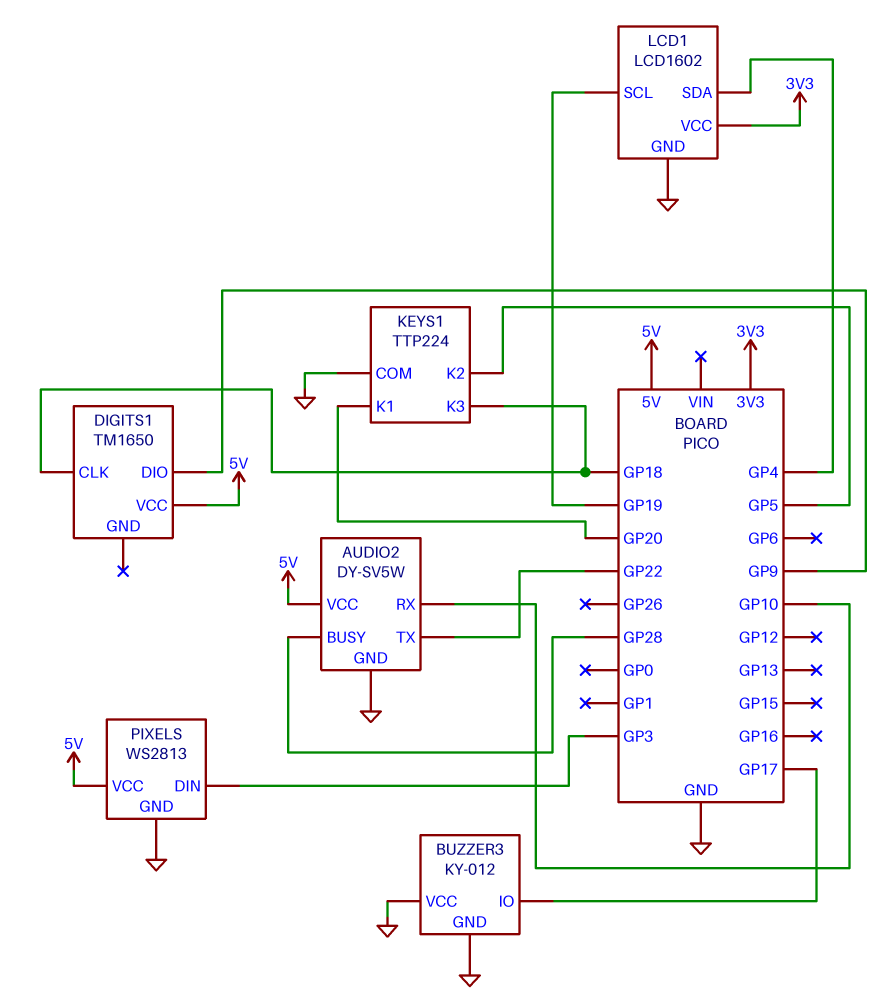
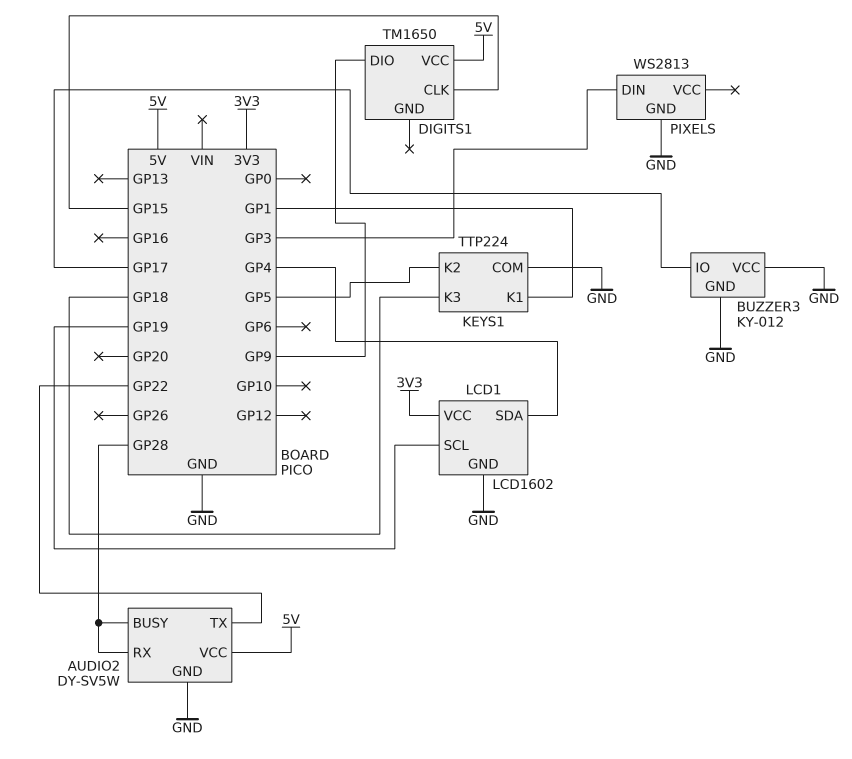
AUDIO2 pin RX: GP10 -> GP28
DIGITS1 pin CLK: GP18 -> GP15
KEYS1 pin K1: GP20 -> GP1
PIXELS pin VCC: 5V -> none

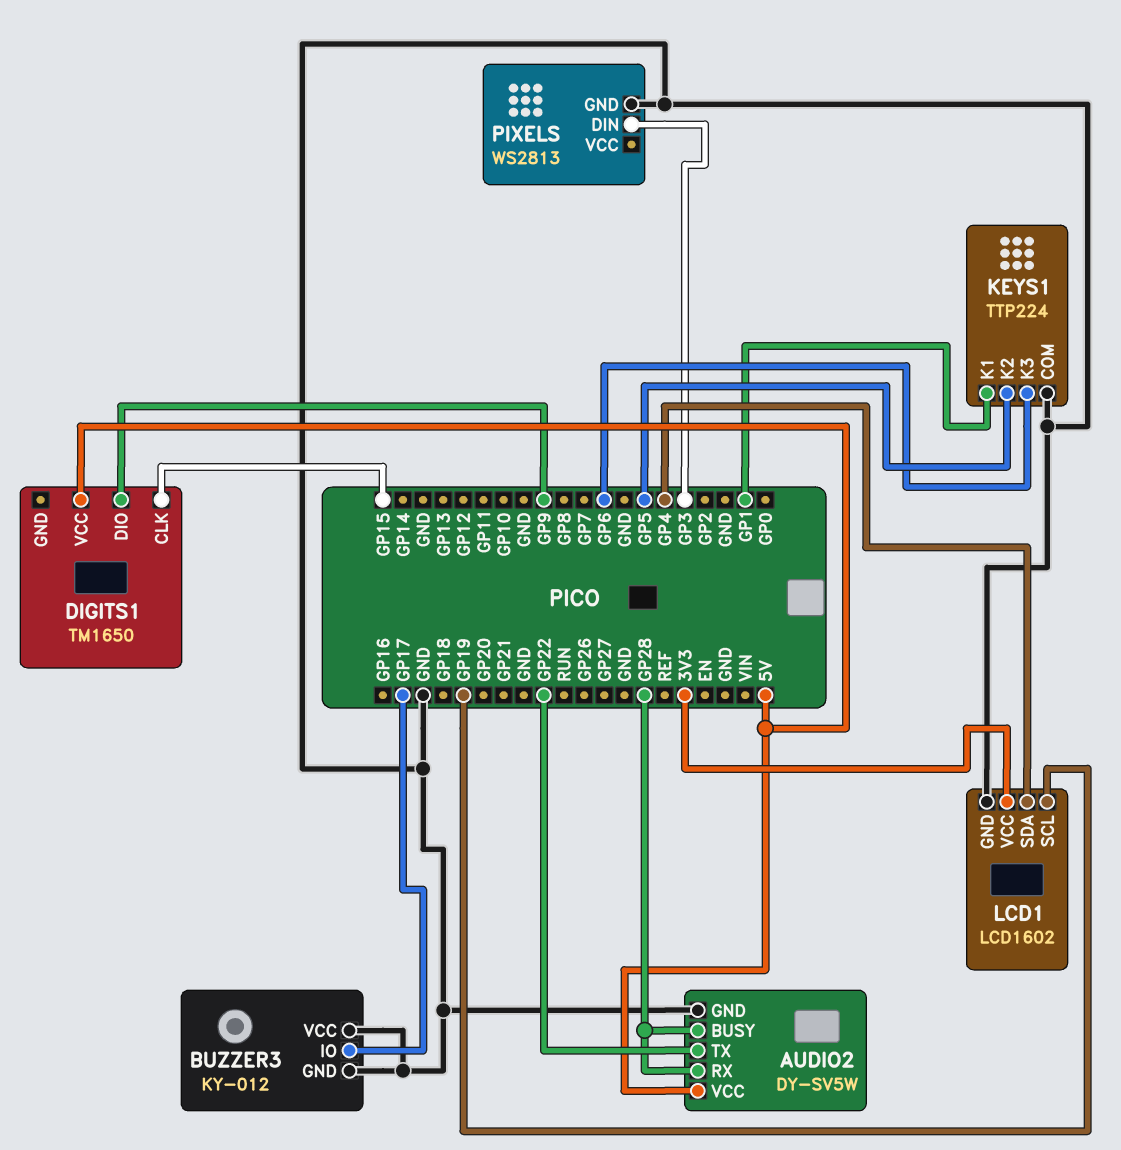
KEYS1 pin K3: GP18 -> GP6

